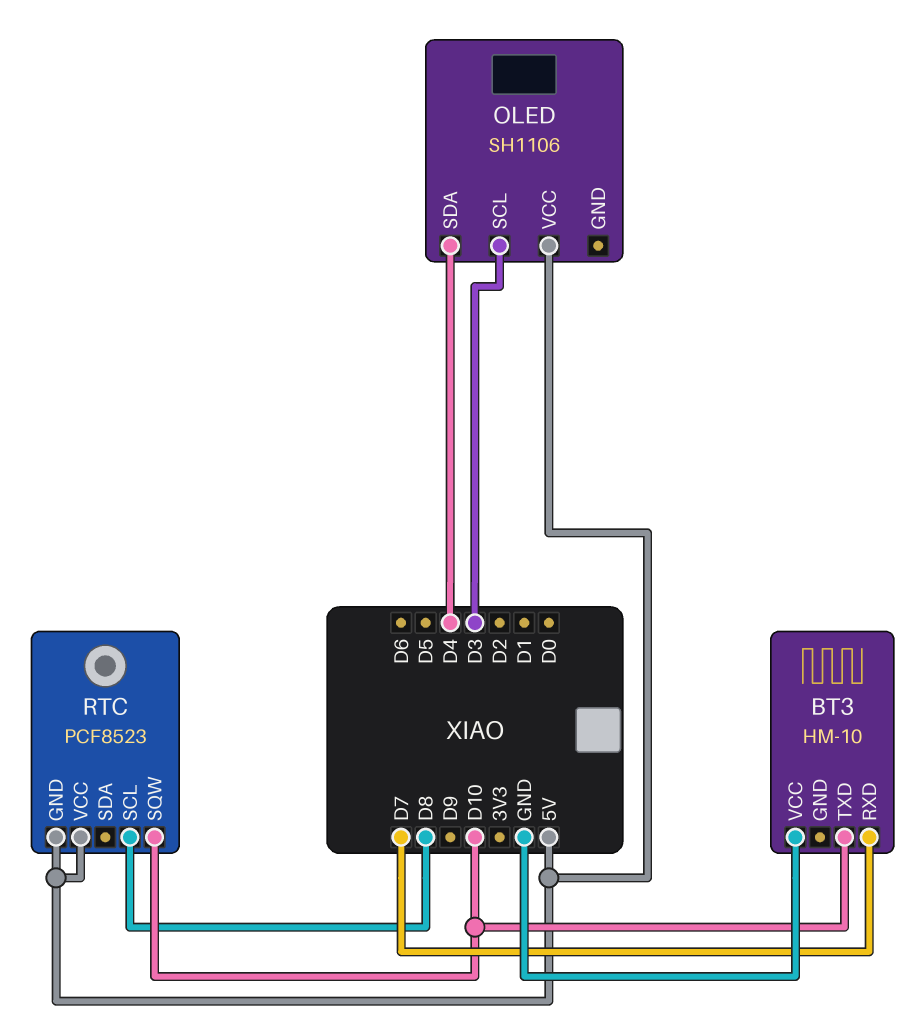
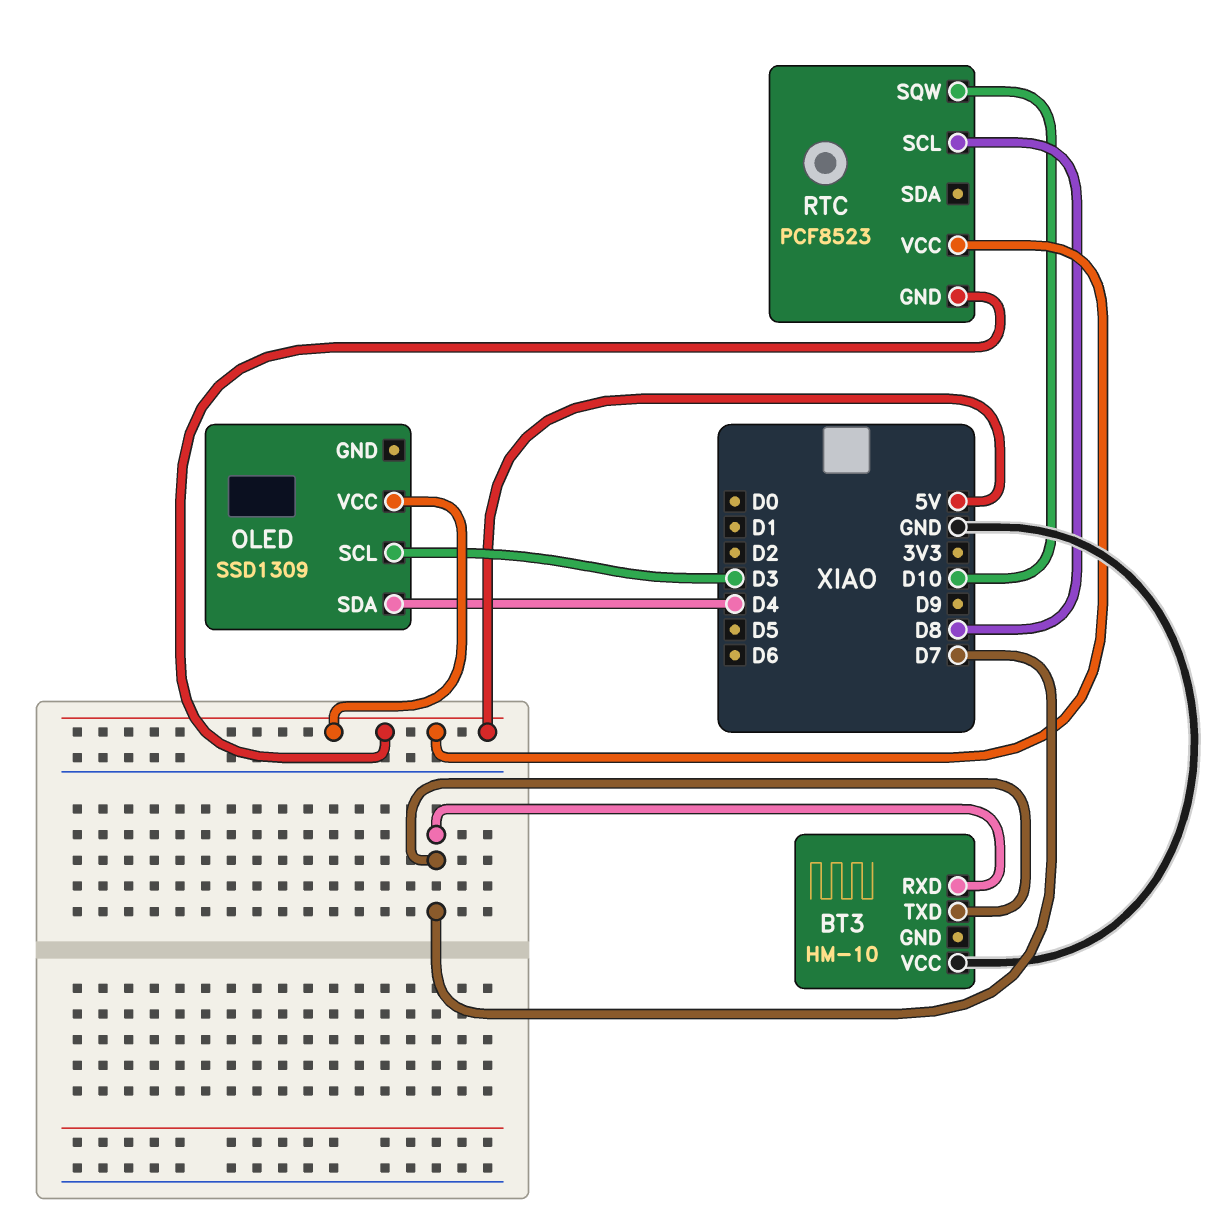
BT3 pin TXD: D10 -> D7
OLED: SH1106 -> SSD1309

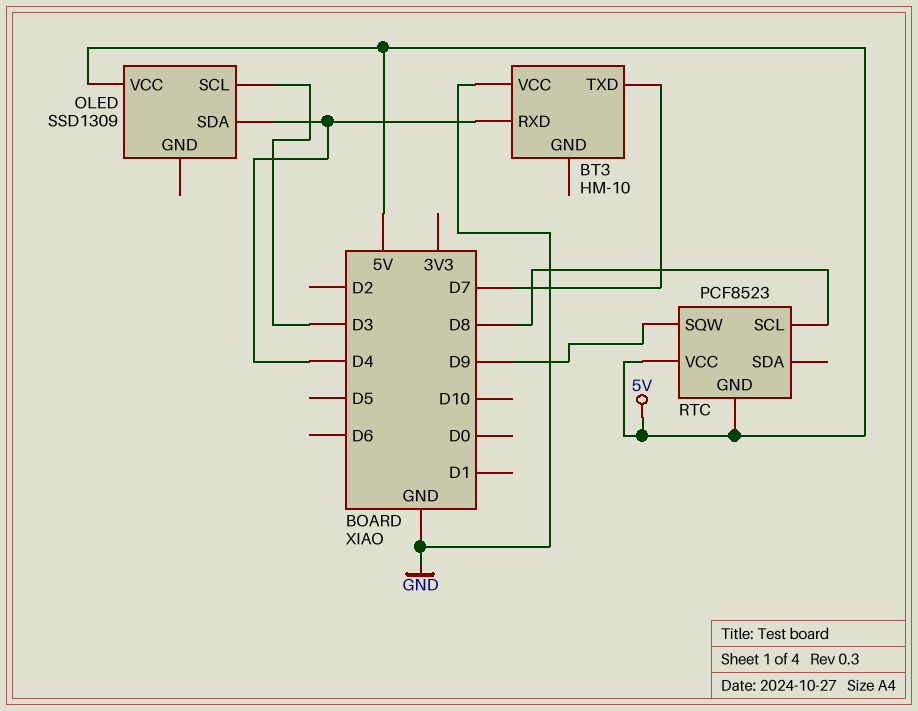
BT3 pin RXD: D7 -> D4
RTC pin SQW: D10 -> D9

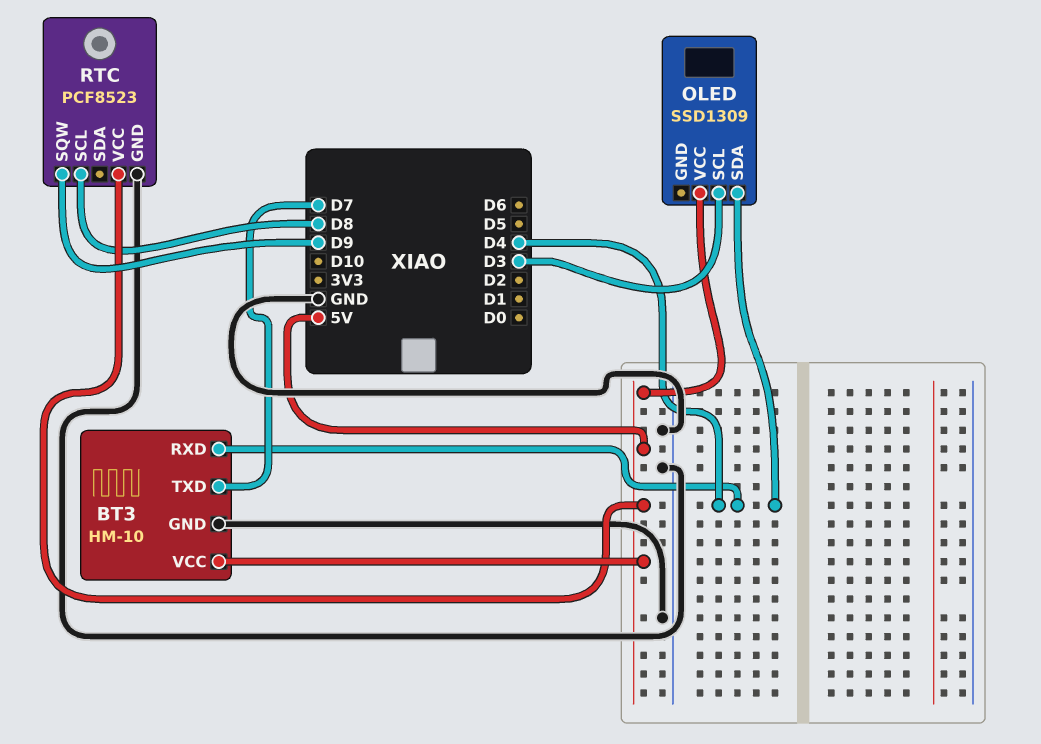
BT3 pin GND: none -> GND
BT3 pin VCC: GND -> 5V
RTC pin GND: 5V -> GND

